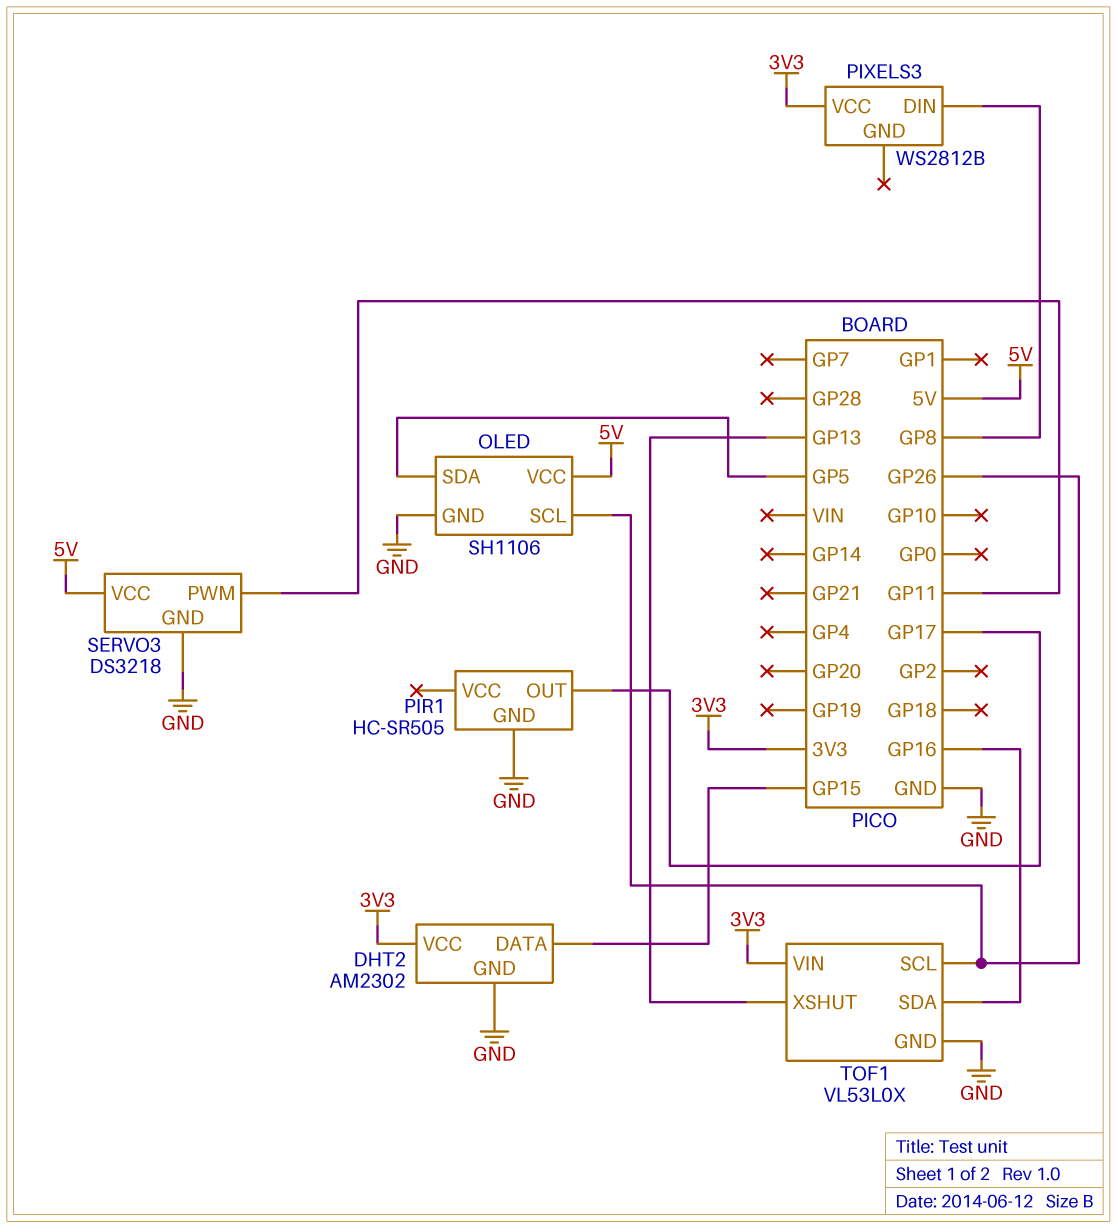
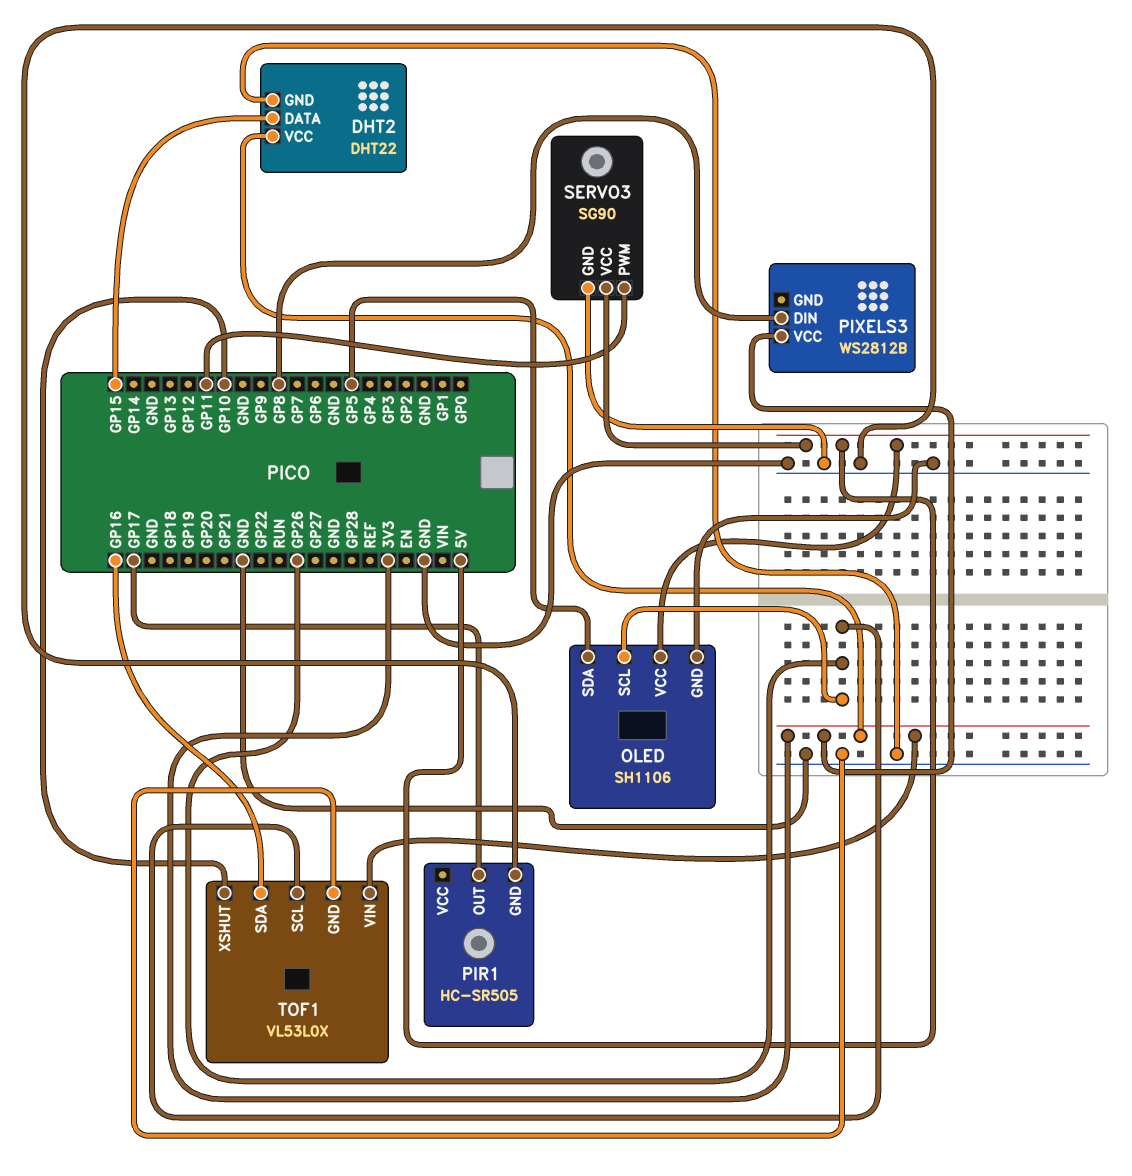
DHT2: AM2302 -> DHT22
SERVO3: DS3218 -> SG90
TOF1 pin XSHUT: GP13 -> GP10

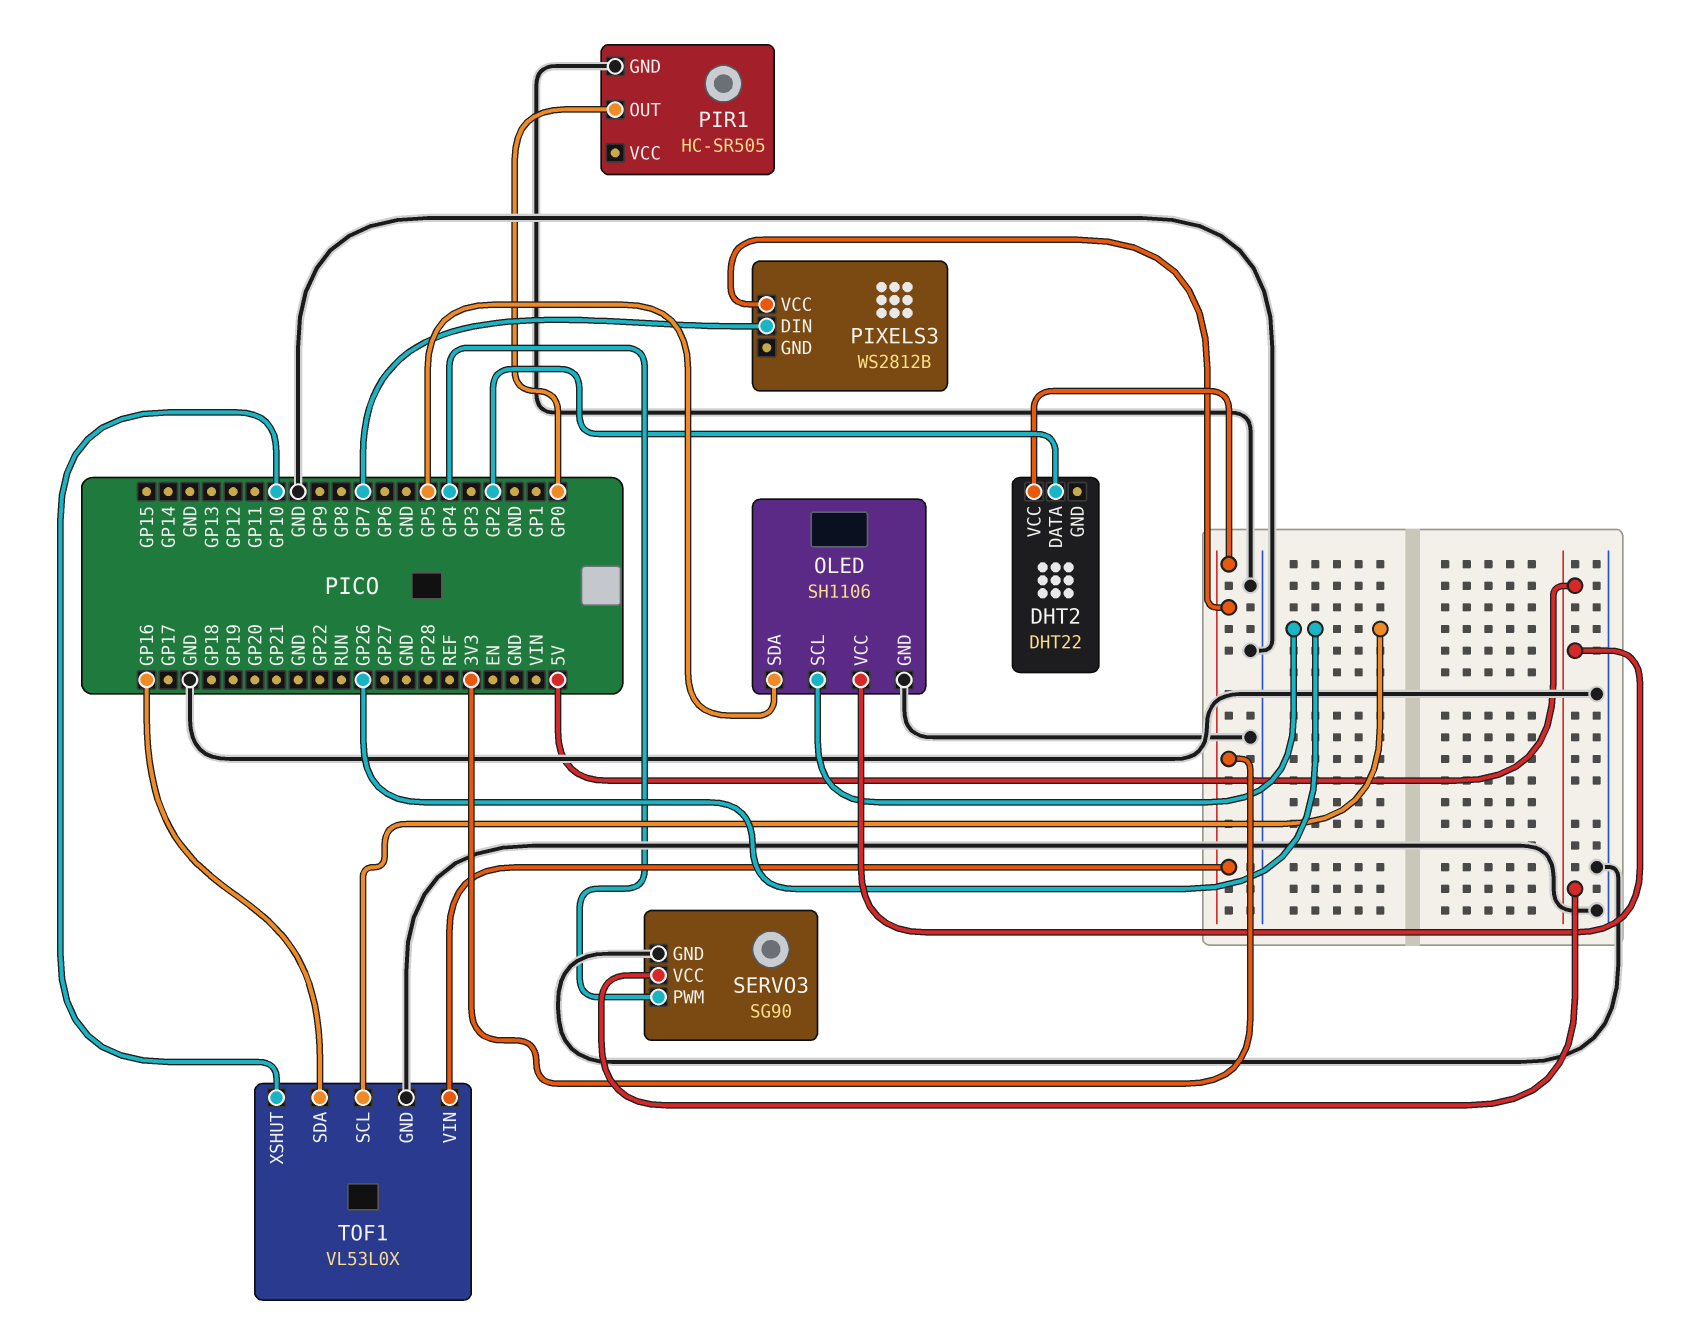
DHT2 pin DATA: GP15 -> GP2
DHT2 pin GND: GND -> none
PIR1 pin OUT: GP17 -> GP0
PIXELS3 pin DIN: GP8 -> GP7
SERVO3 pin PWM: GP11 -> GP4

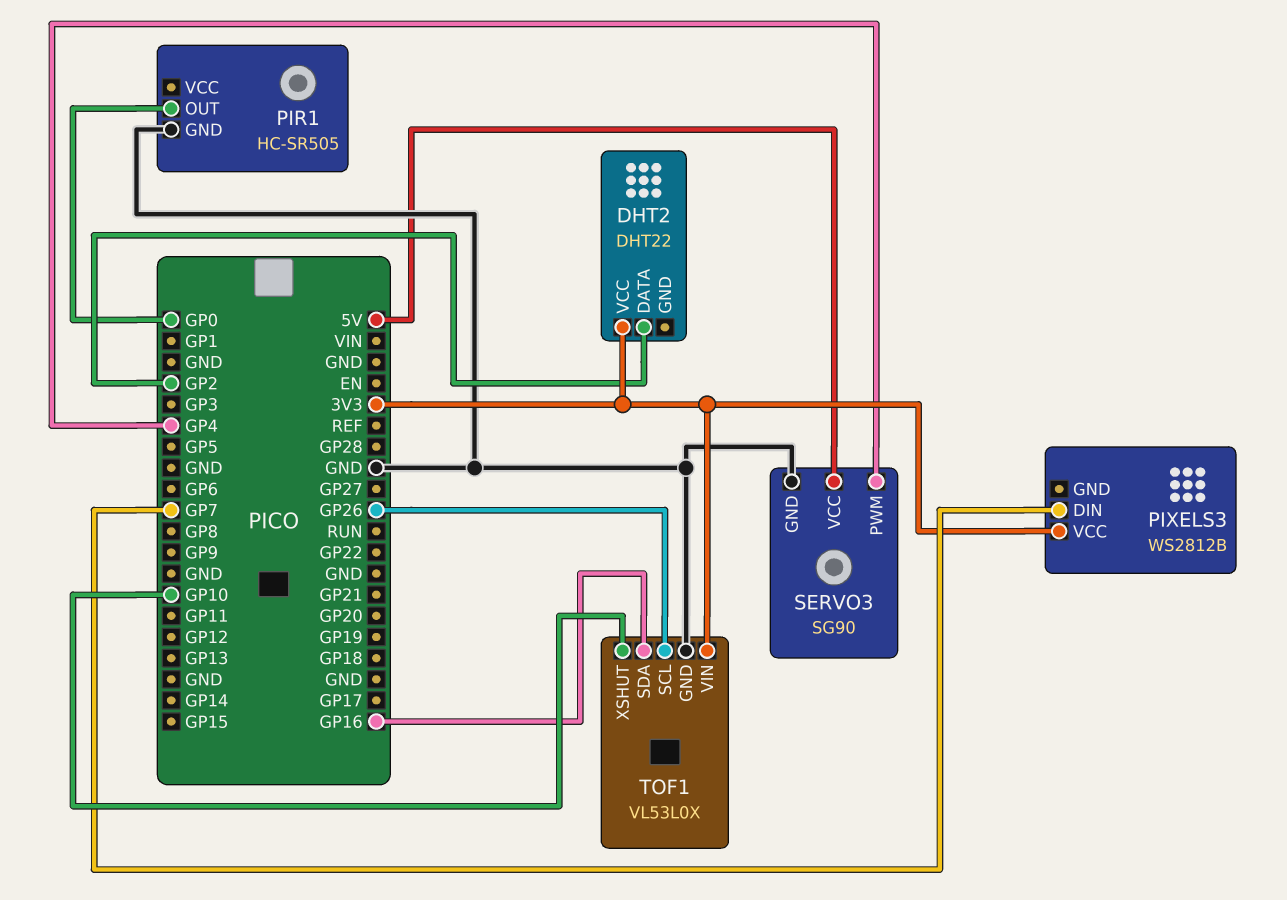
OLED: SH1106 -> none
OLED pin GND: GND -> none
OLED pin SCL: GP26 -> none
OLED pin SDA: GP5 -> none
OLED pin VCC: 5V -> none

